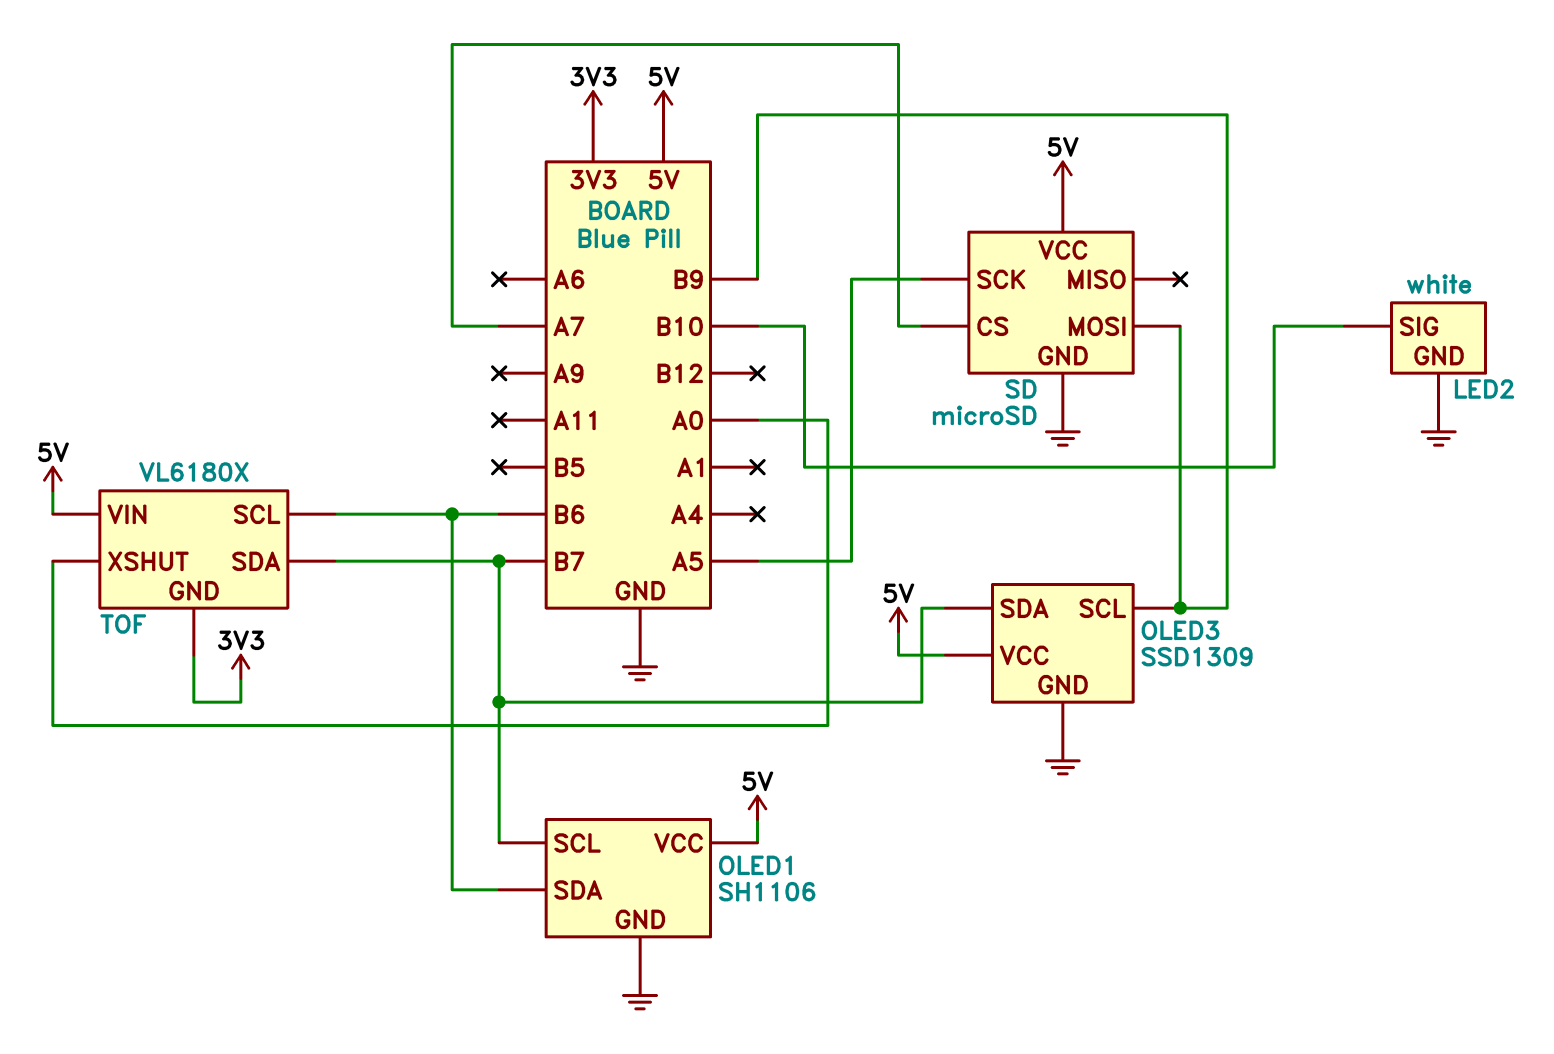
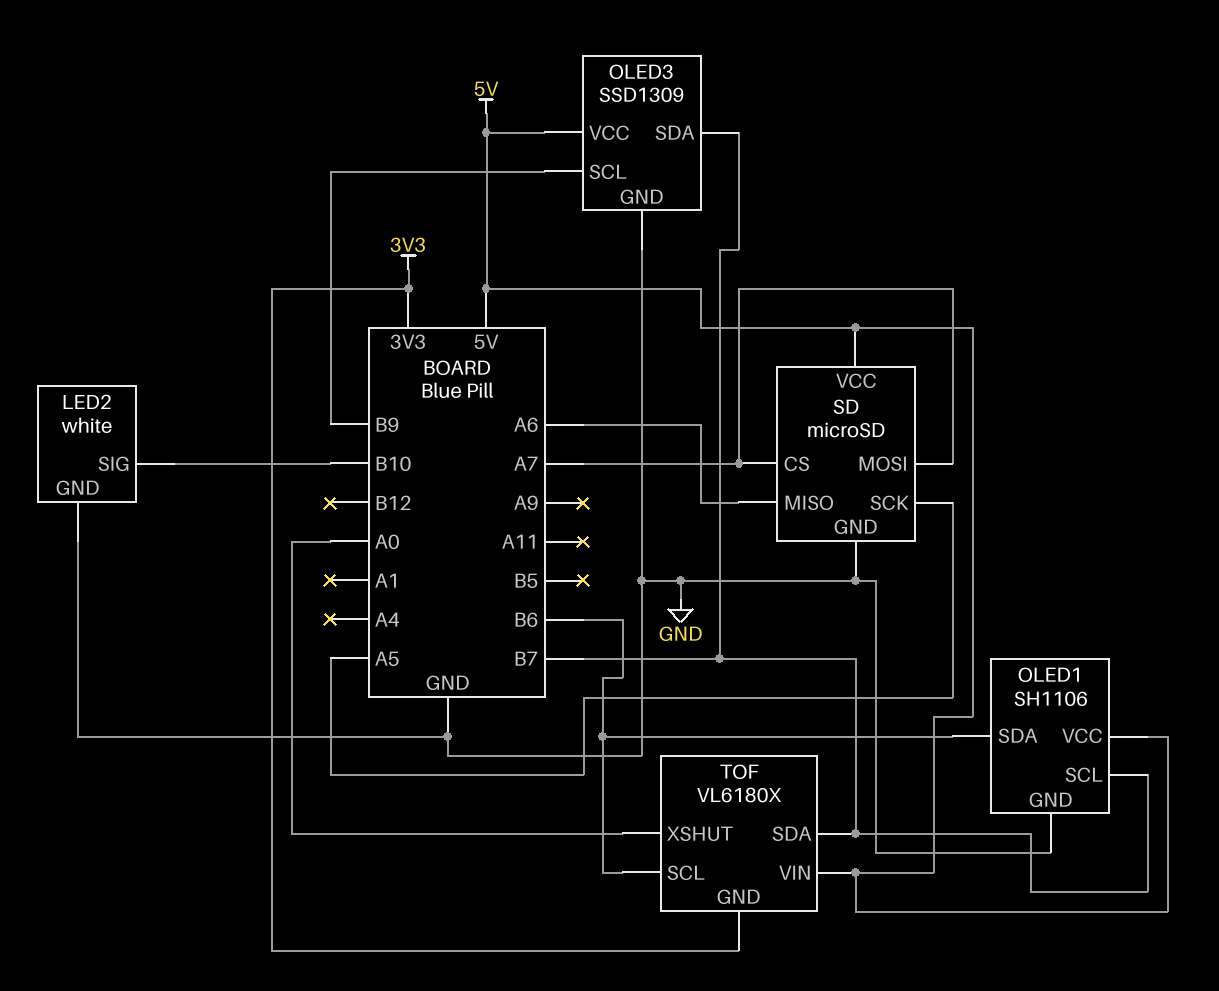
SD pin MISO: none -> A6
SD pin MOSI: B9 -> A7

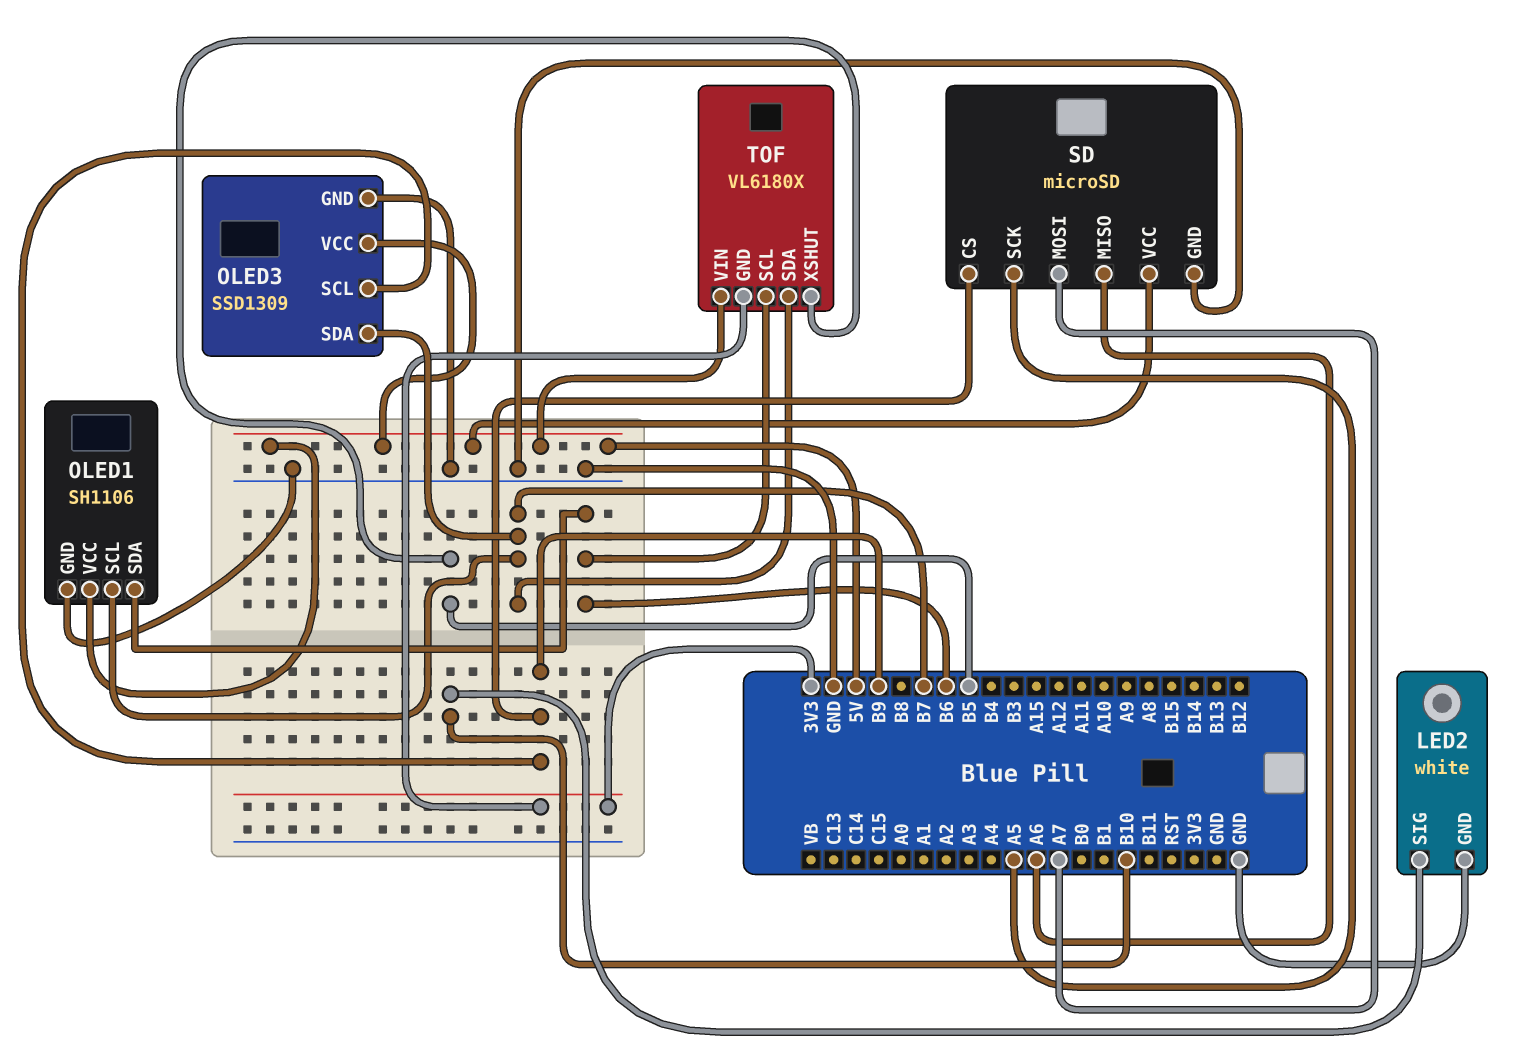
SD pin CS: A7 -> B9
TOF pin XSHUT: A0 -> B5

